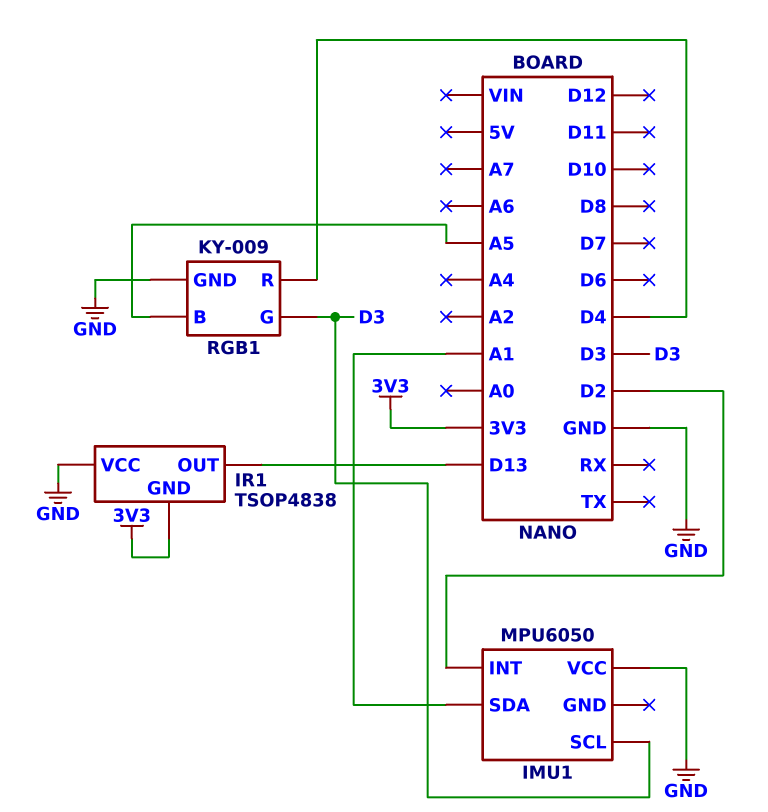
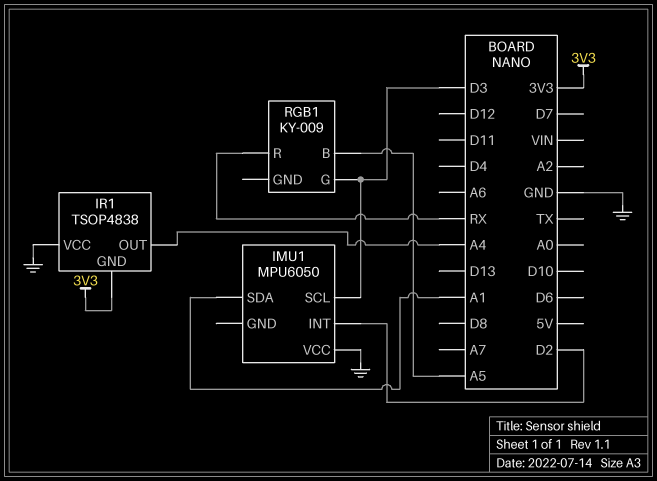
IR1 pin OUT: D13 -> A4
RGB1 pin GND: GND -> none
RGB1 pin R: D4 -> RX

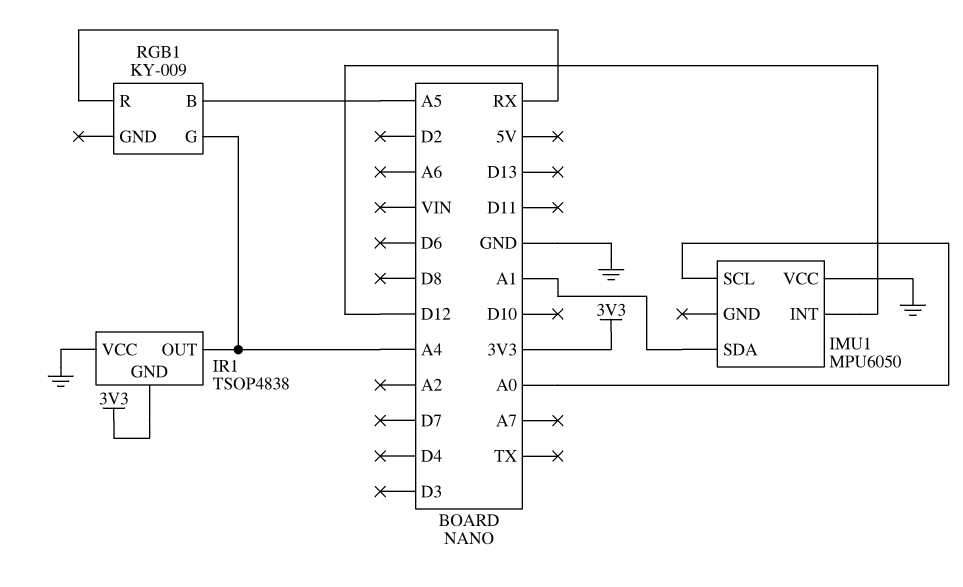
IMU1 pin INT: D2 -> D12
IMU1 pin SCL: D3 -> A0
RGB1 pin G: D3 -> A4

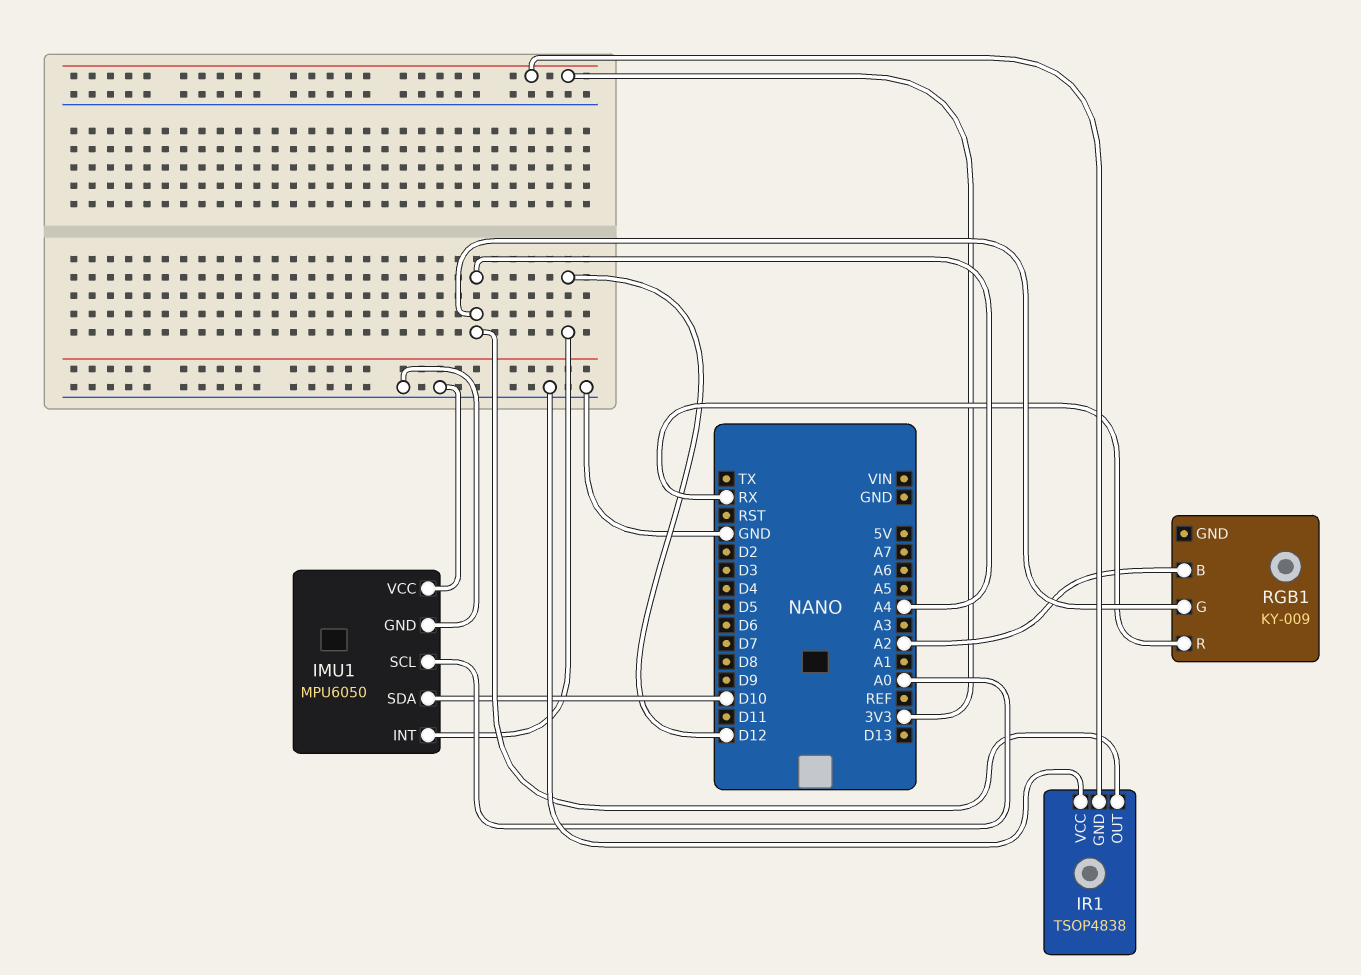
IMU1 pin GND: none -> GND
IMU1 pin SDA: A1 -> D10
RGB1 pin B: A5 -> A2

